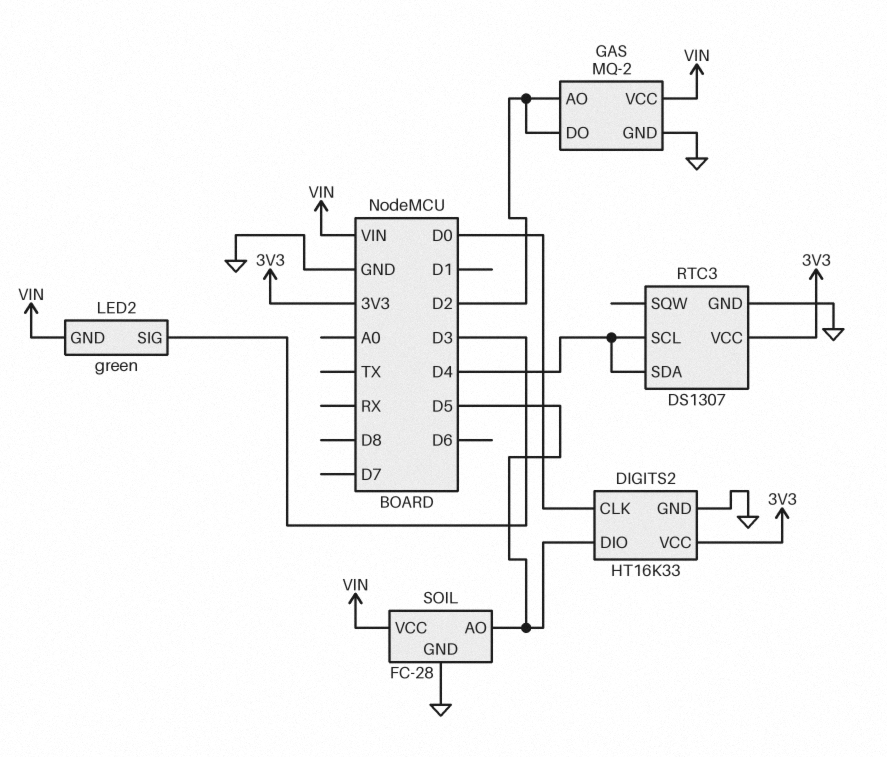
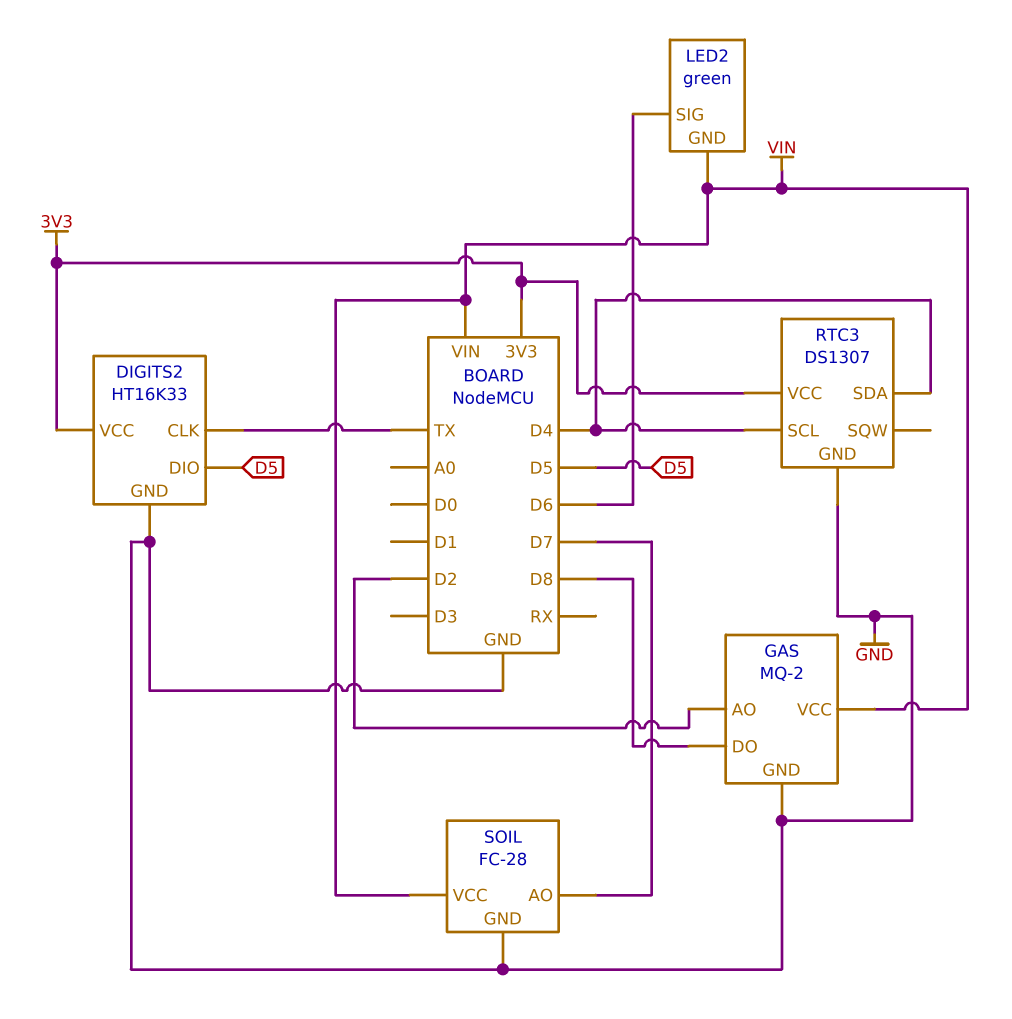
DIGITS2 pin CLK: D0 -> TX
GAS pin DO: D2 -> D8
LED2 pin SIG: D3 -> D6
SOIL pin AO: D5 -> D7

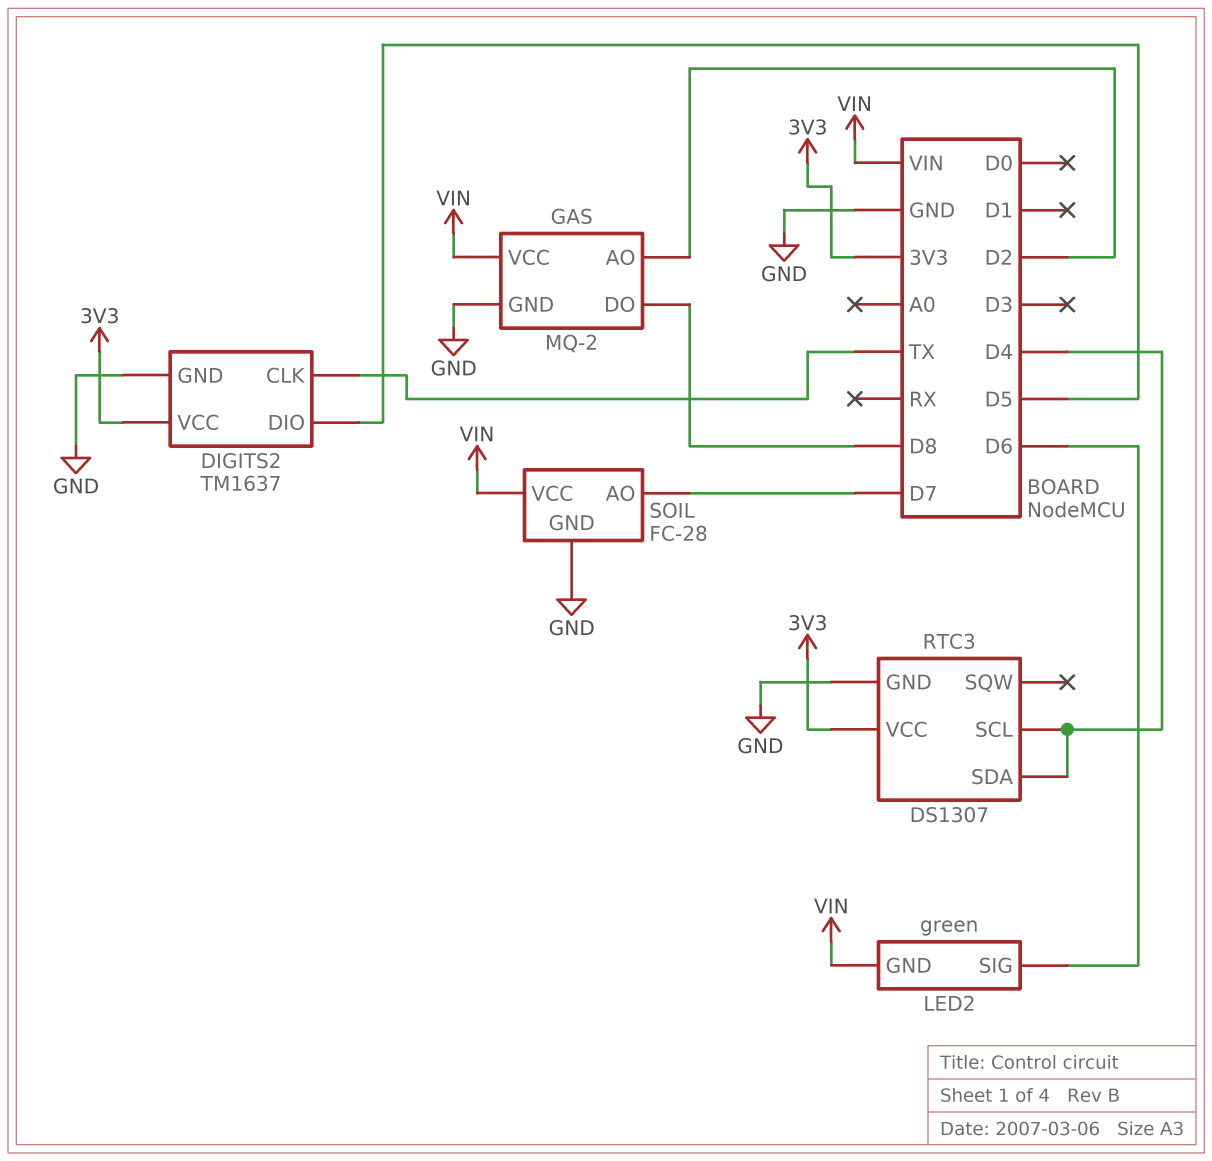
DIGITS2: HT16K33 -> TM1637

